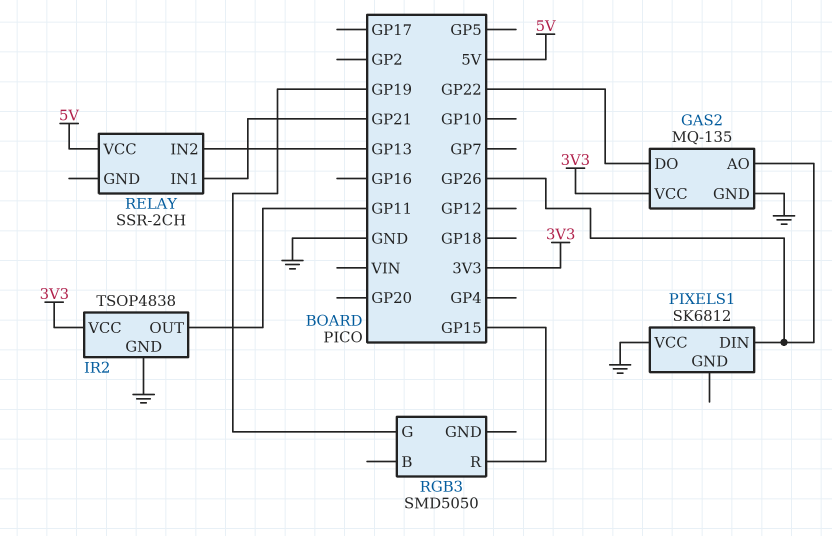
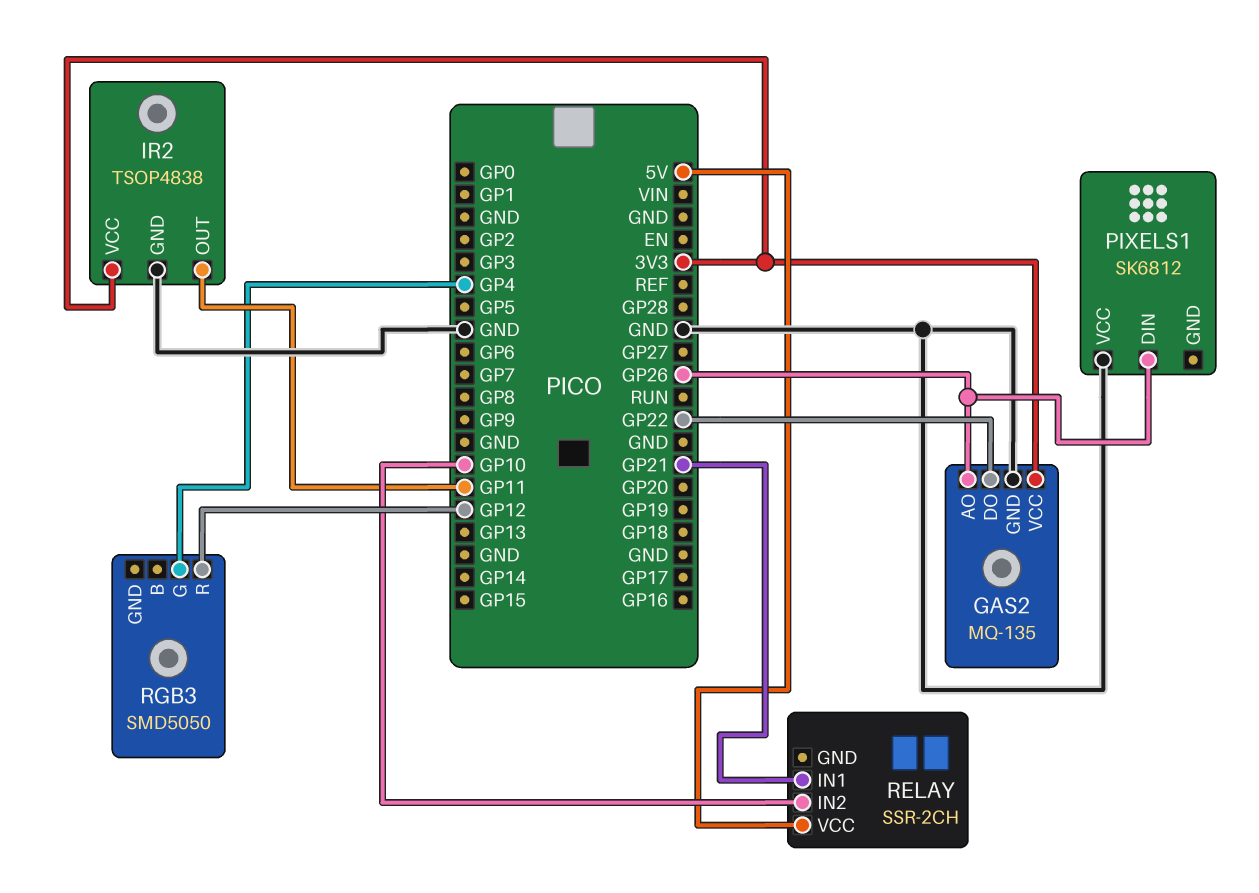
RELAY pin IN2: GP13 -> GP10
RGB3 pin G: GP19 -> GP4
RGB3 pin R: GP15 -> GP12

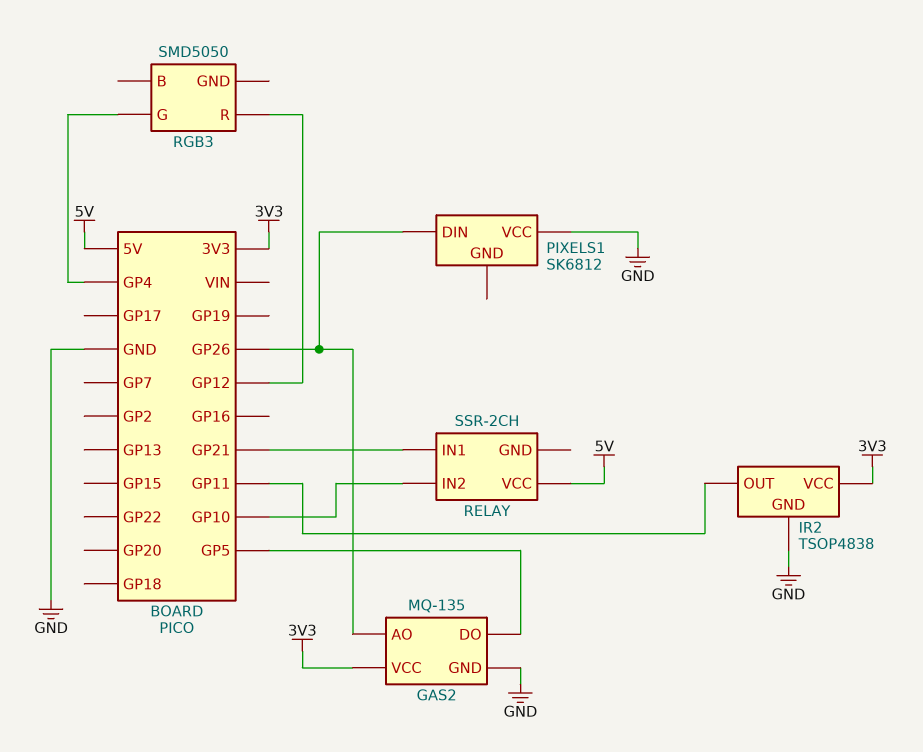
GAS2 pin DO: GP22 -> GP5

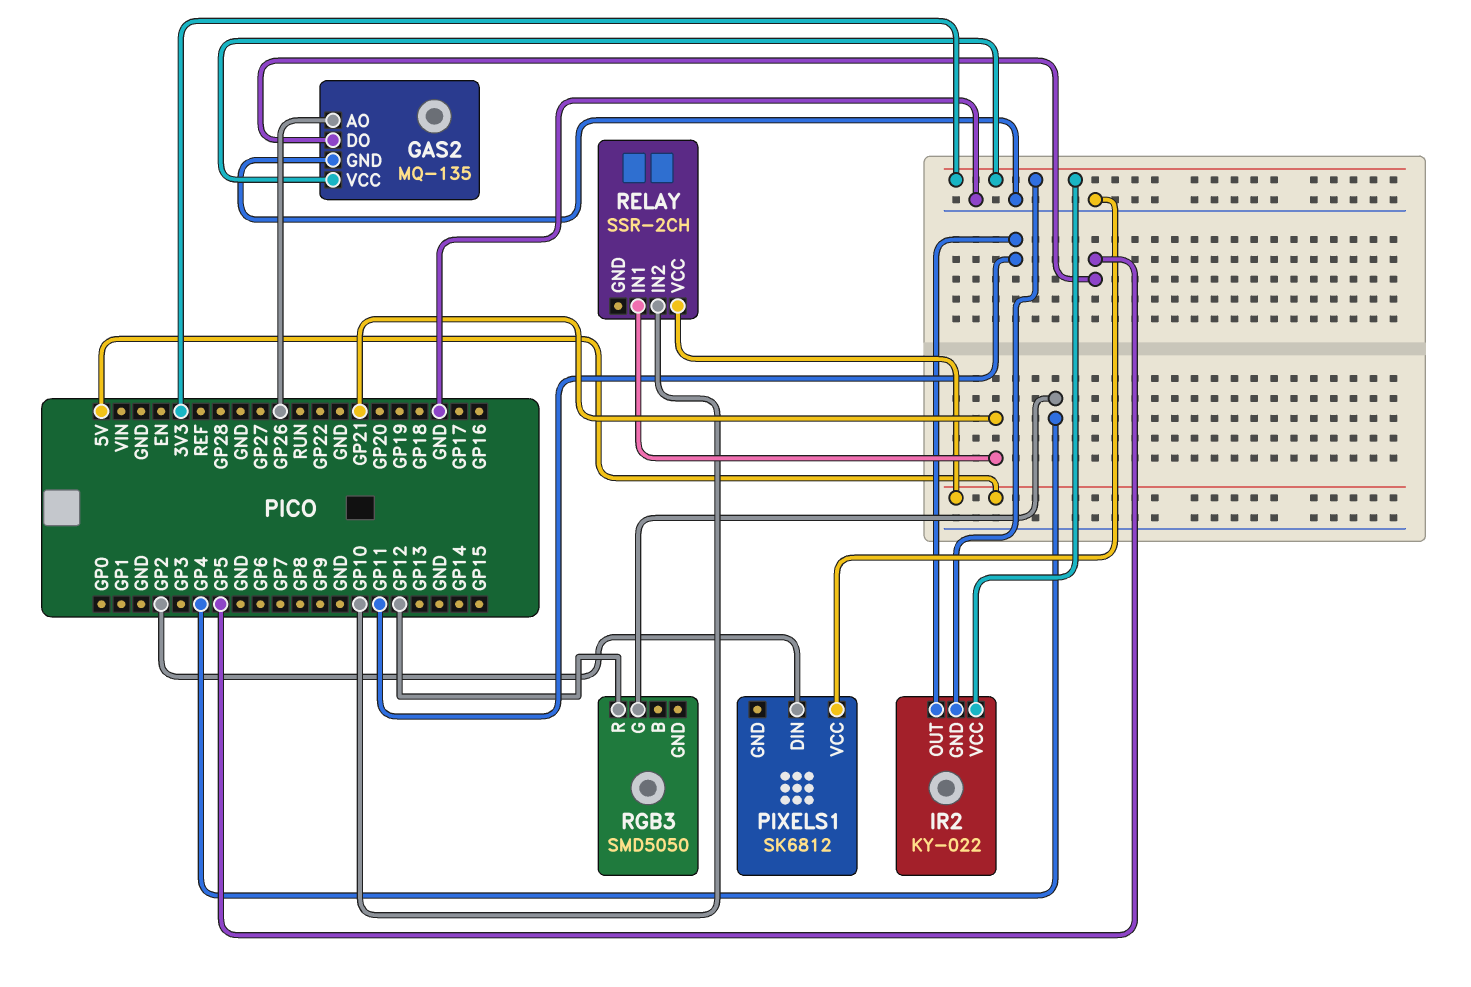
IR2: TSOP4838 -> KY-022
IR2 pin GND: GND -> 3V3
PIXELS1 pin DIN: GP26 -> GP2

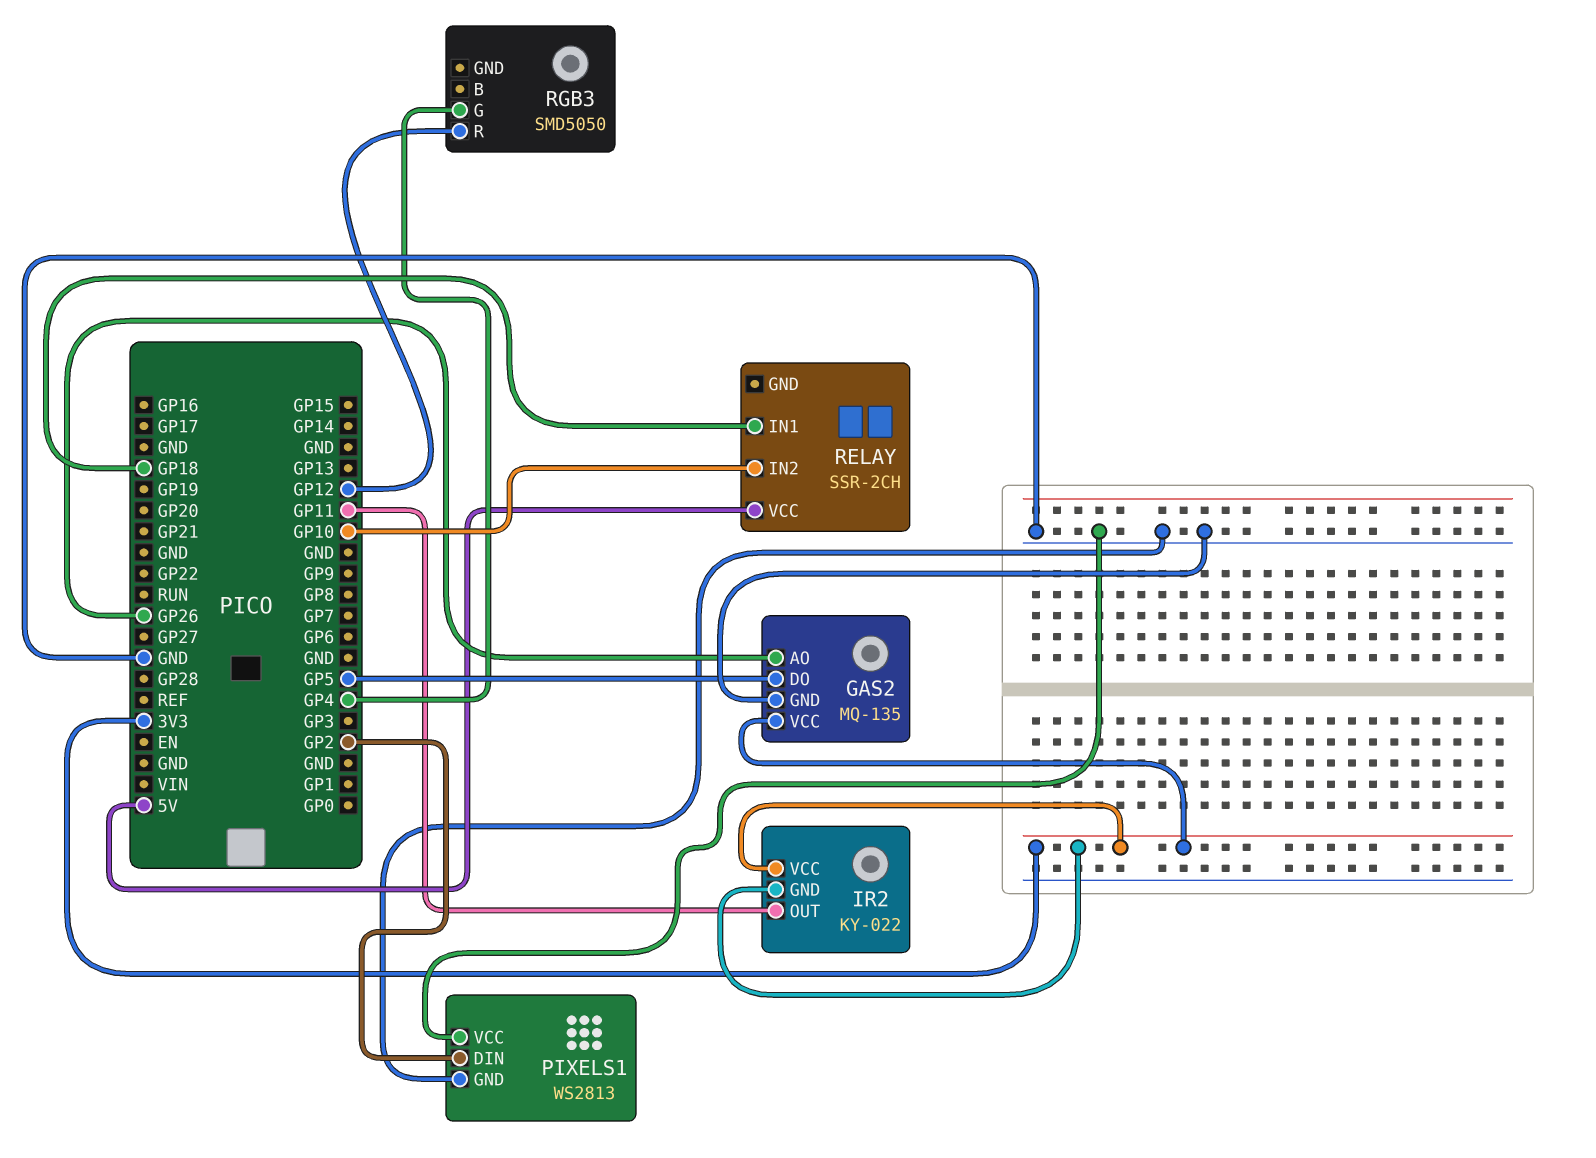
PIXELS1: SK6812 -> WS2813
PIXELS1 pin GND: none -> GND
RELAY pin IN1: GP21 -> GP18

